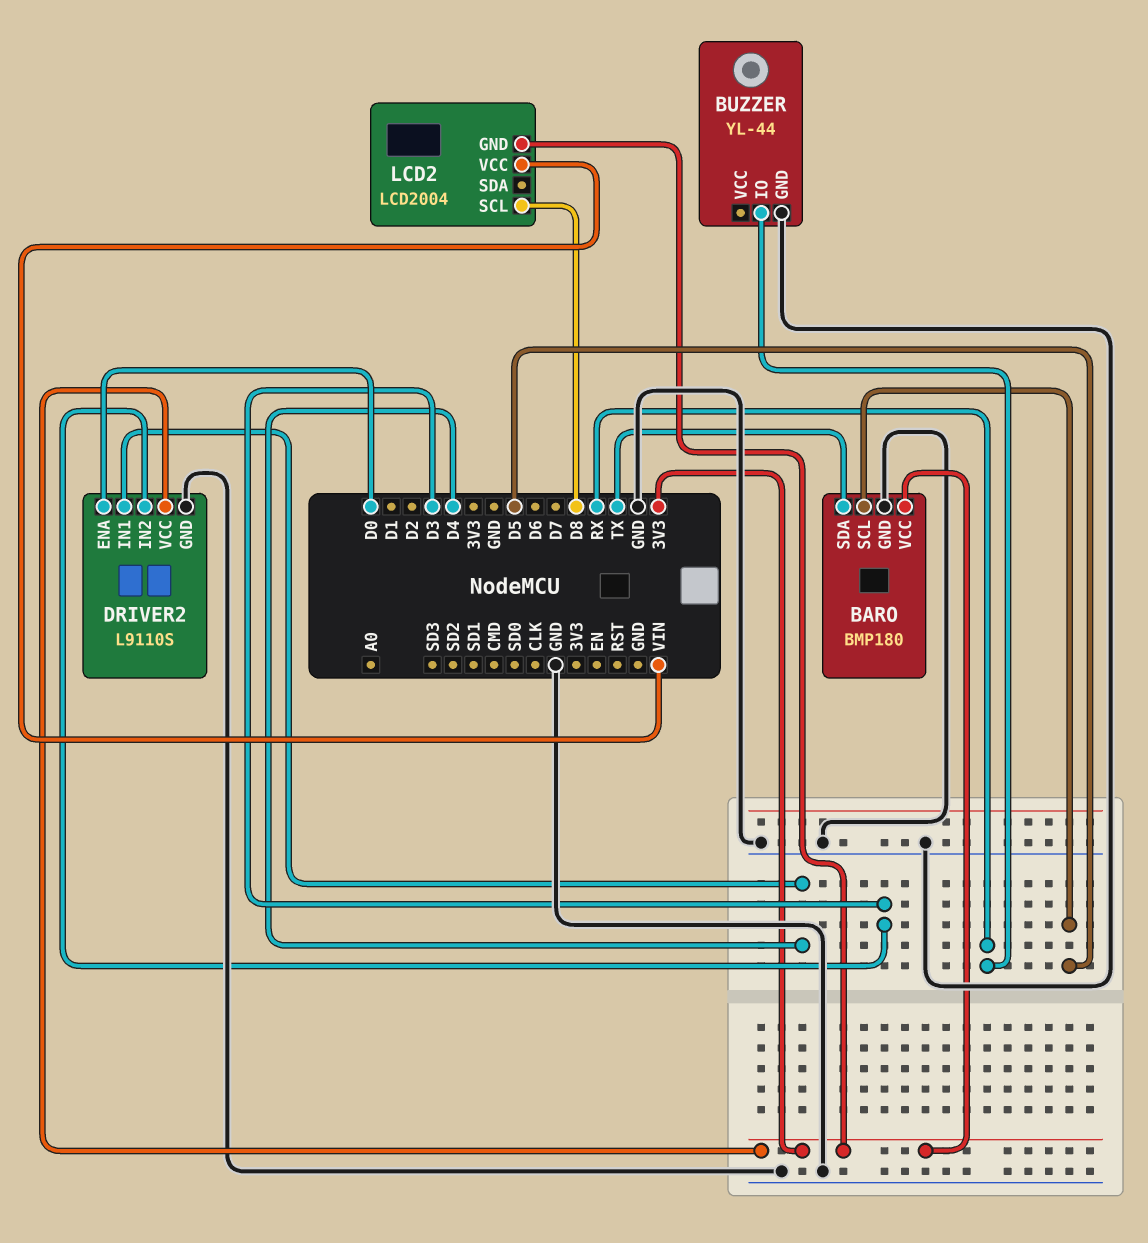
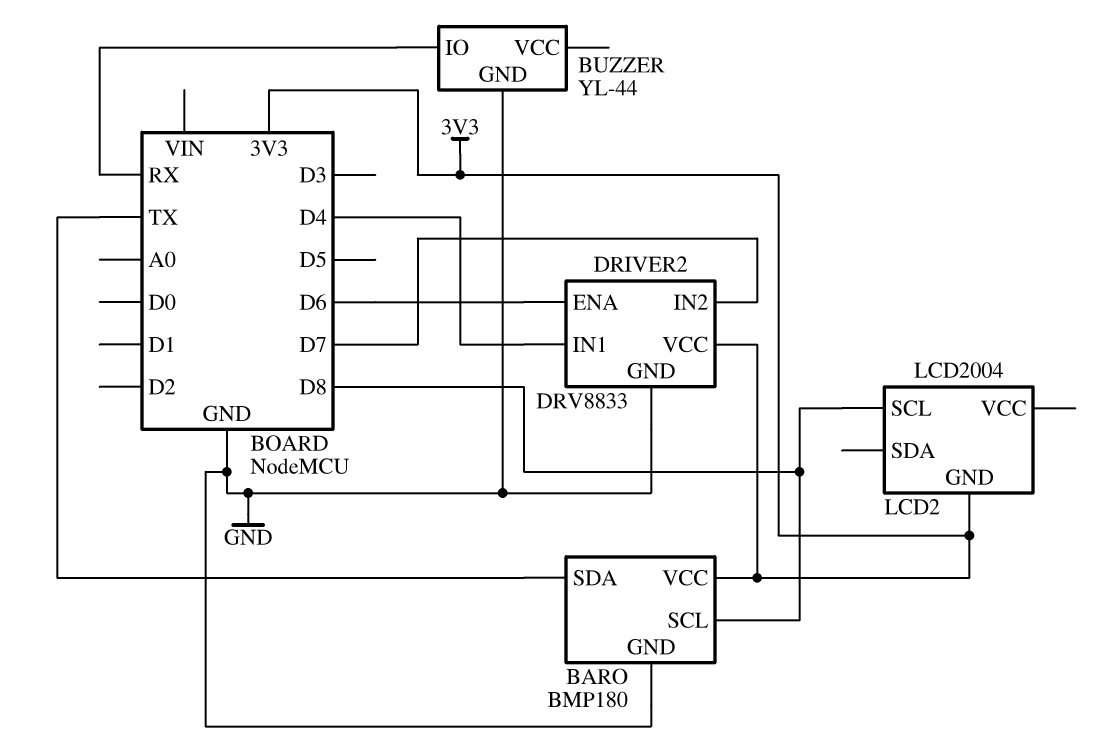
BARO pin SCL: D5 -> D8
DRIVER2: L9110S -> DRV8833
DRIVER2 pin ENA: D0 -> D6
DRIVER2 pin IN2: D3 -> D7
LCD2 pin VCC: VIN -> none

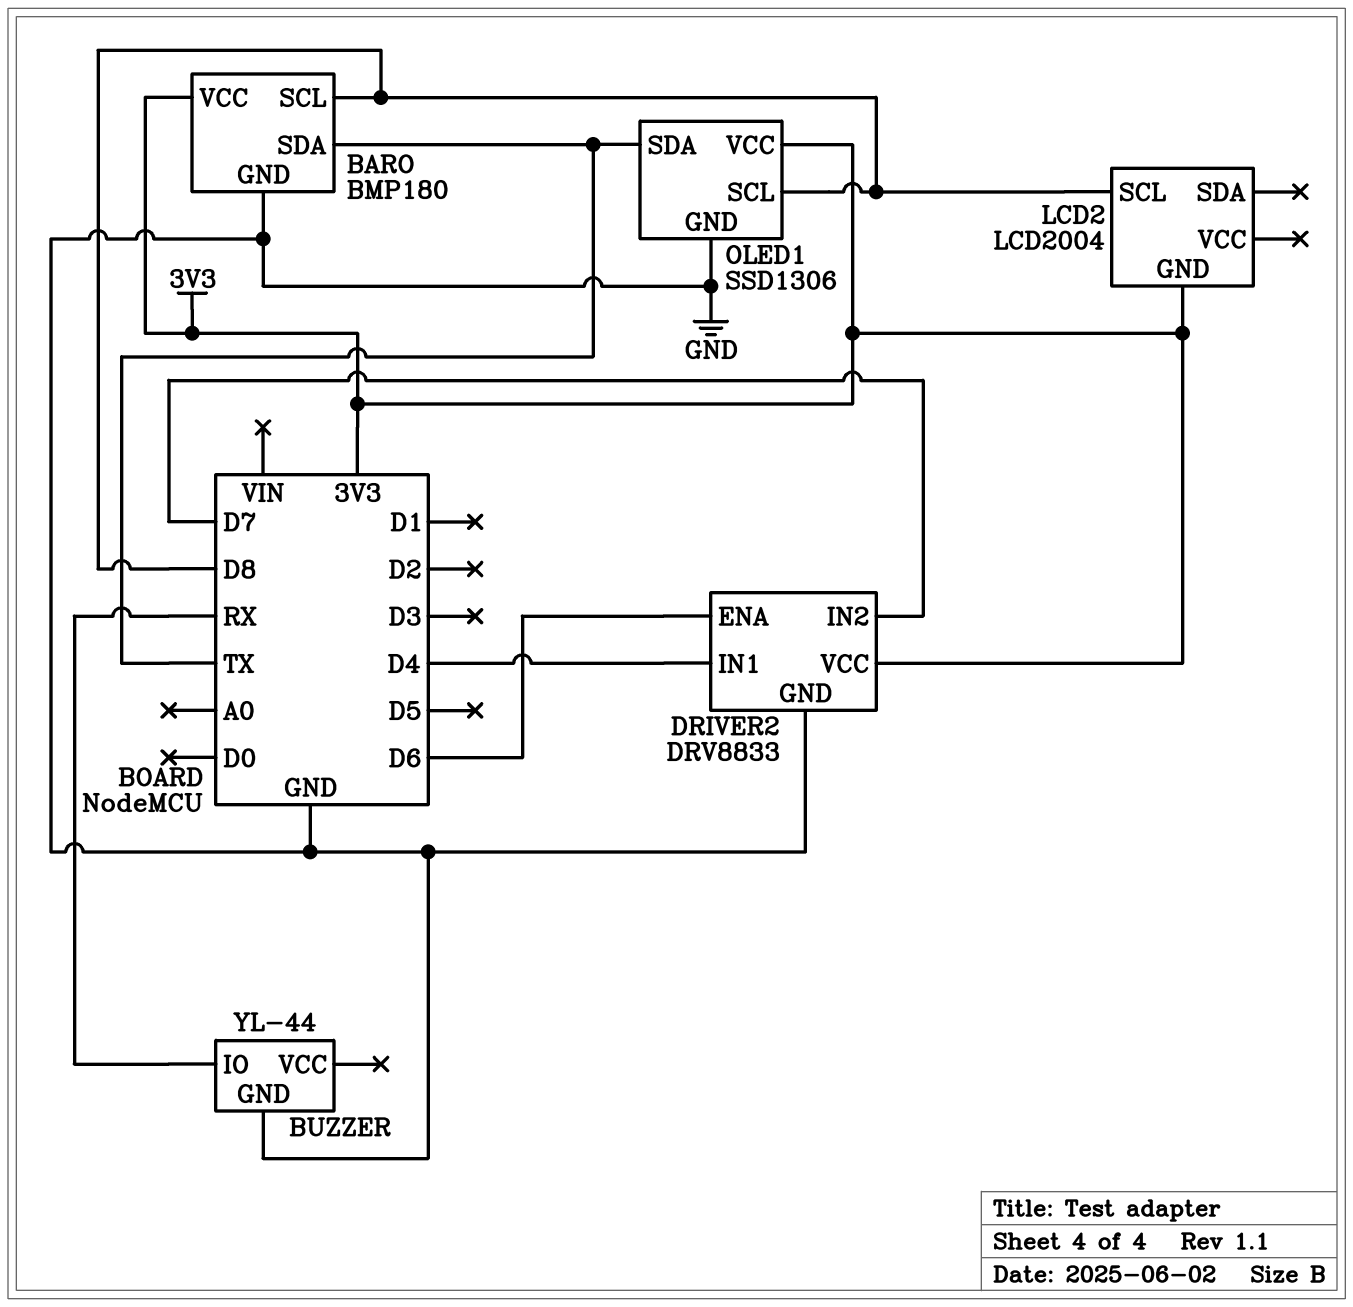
OLED1: none -> SSD1306
OLED1 pin GND: none -> GND
OLED1 pin SCL: none -> D8
OLED1 pin SDA: none -> TX
OLED1 pin VCC: none -> 3V3

